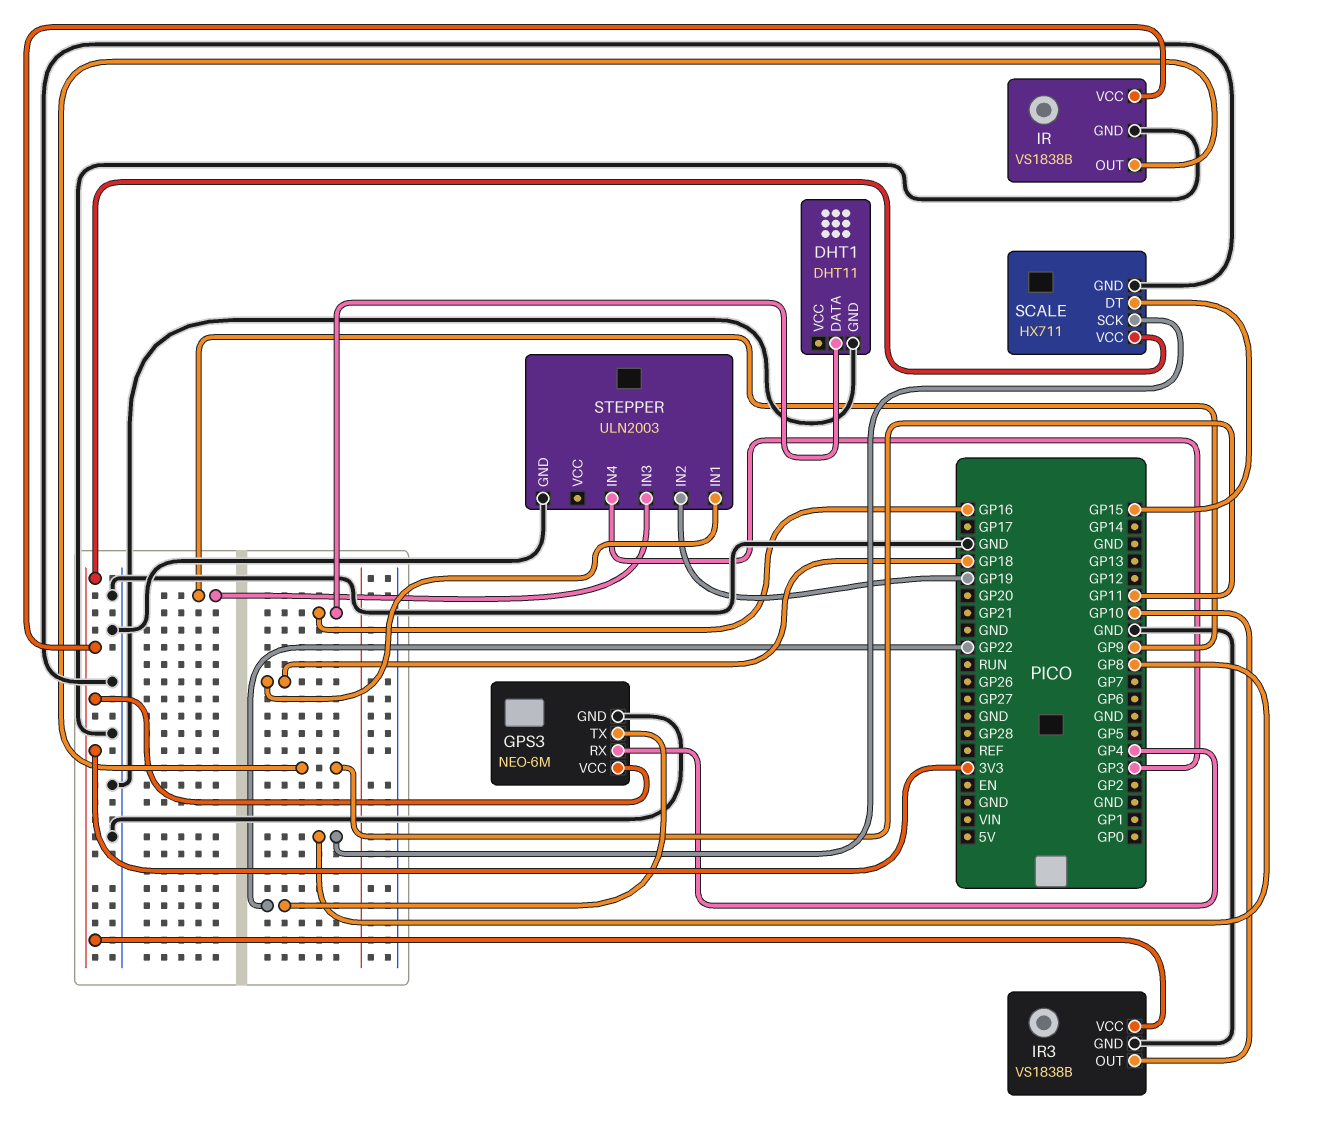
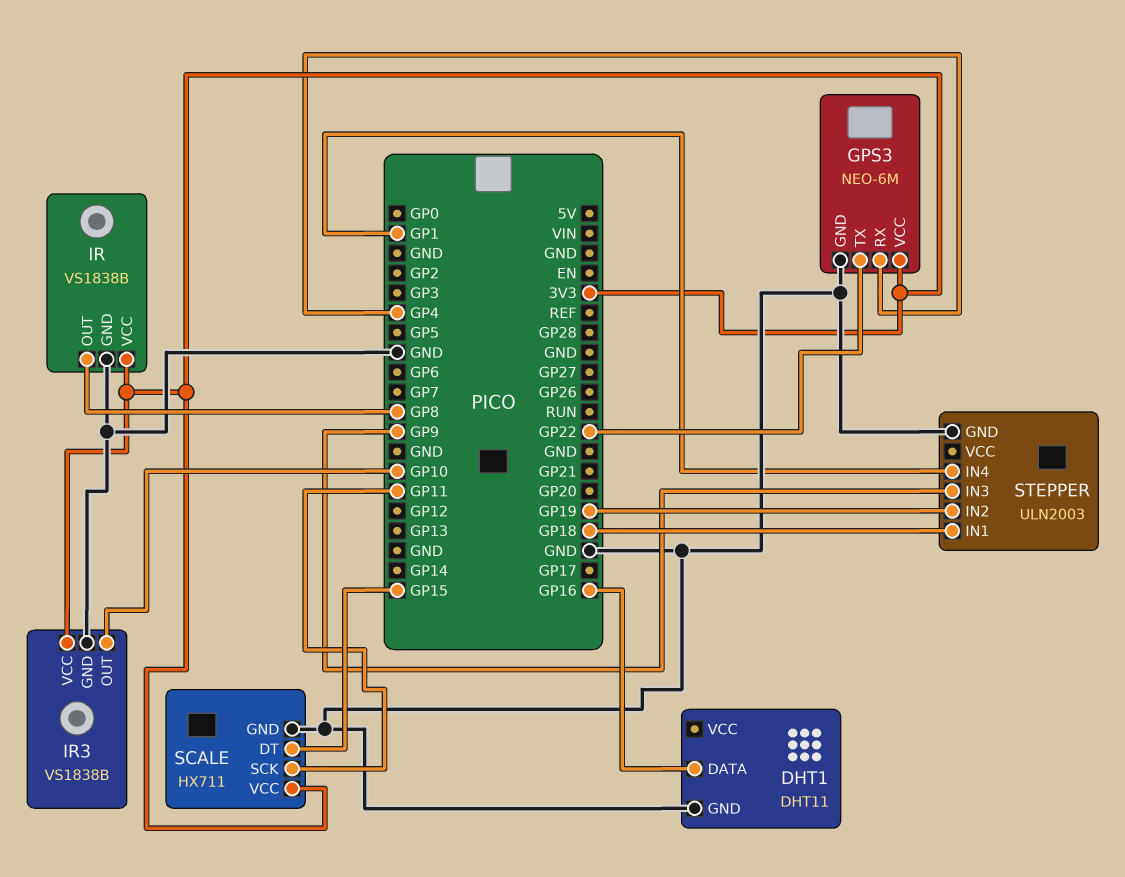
IR pin OUT: GP11 -> GP8
SCALE pin SCK: GP8 -> GP11
STEPPER pin IN4: GP3 -> GP1

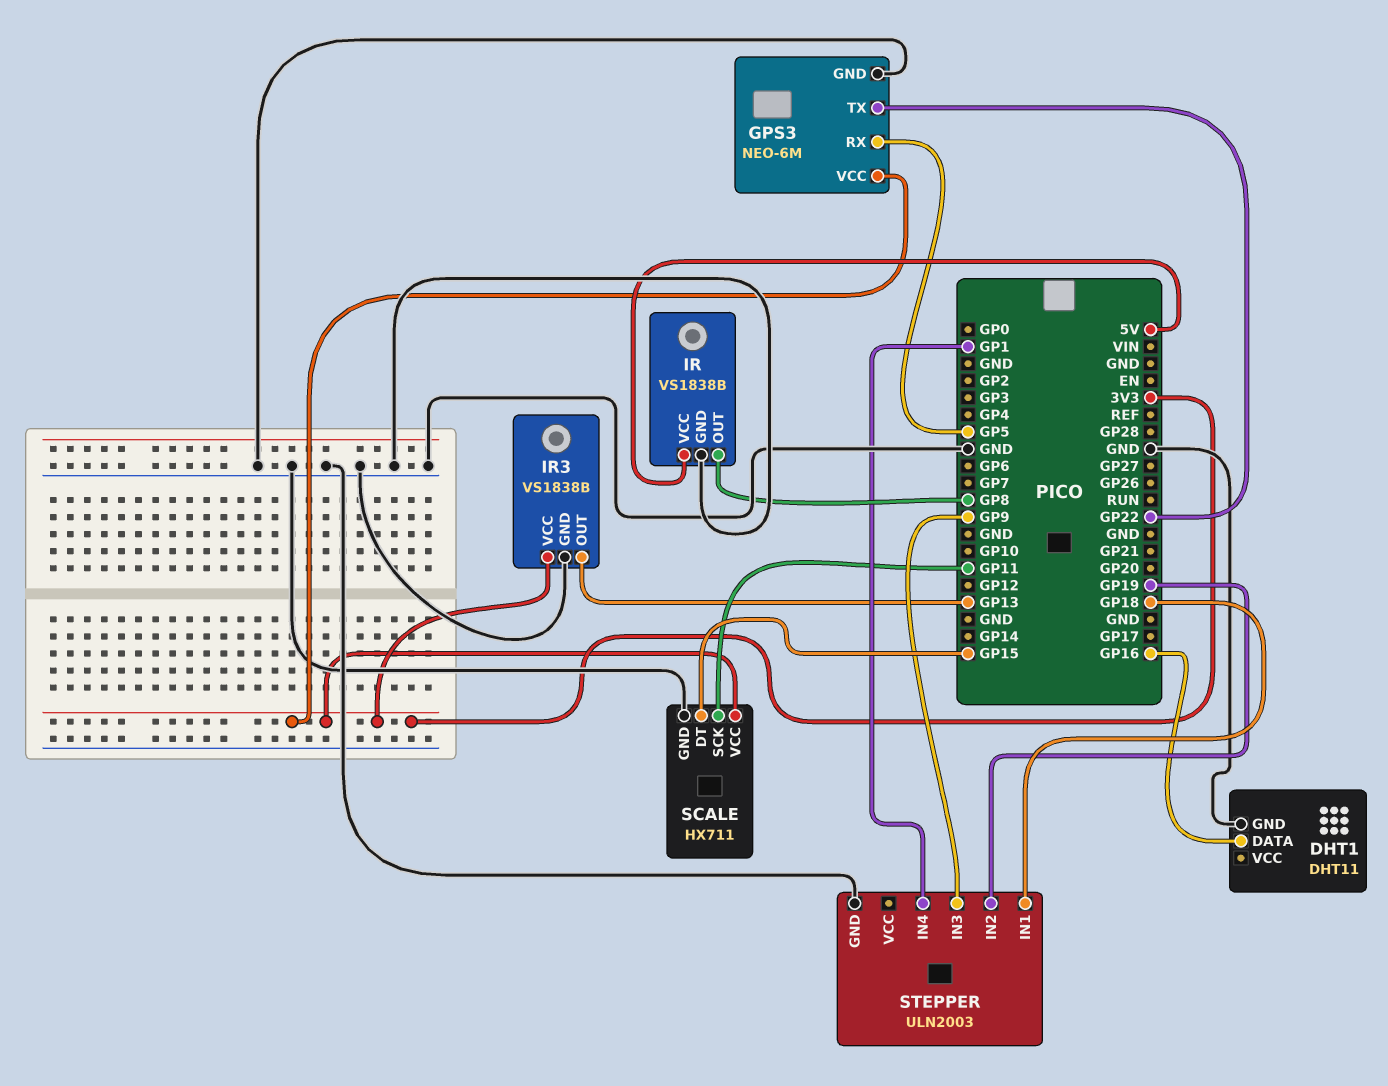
GPS3 pin RX: GP4 -> GP5
IR pin VCC: 3V3 -> 5V
IR3 pin OUT: GP10 -> GP13

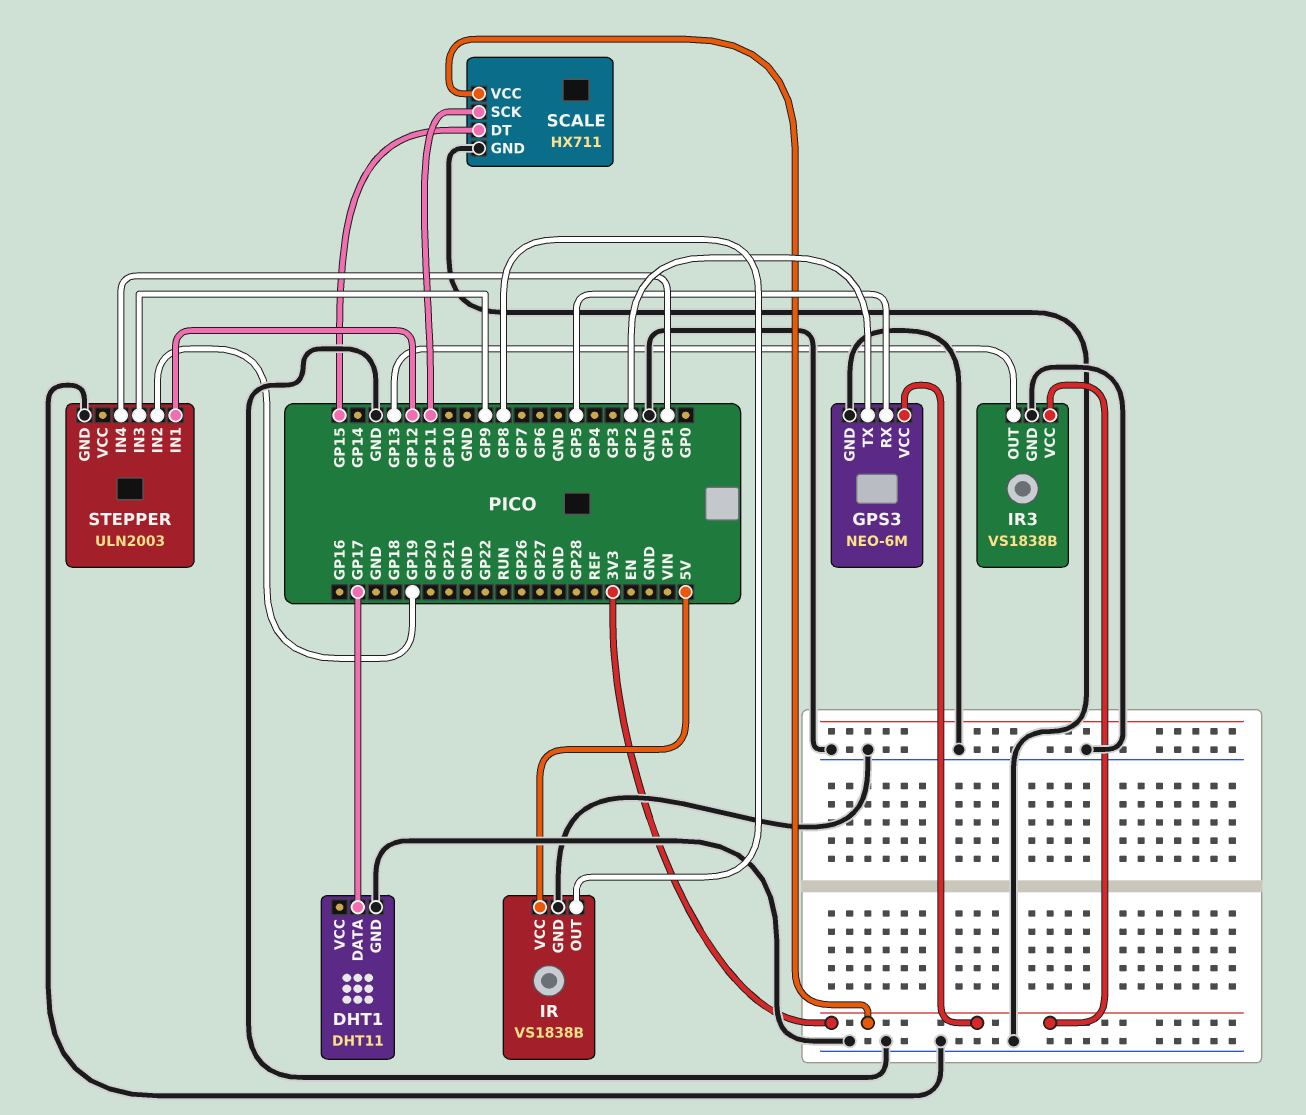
DHT1 pin DATA: GP16 -> GP17
GPS3 pin TX: GP22 -> GP2
STEPPER pin IN1: GP18 -> GP12

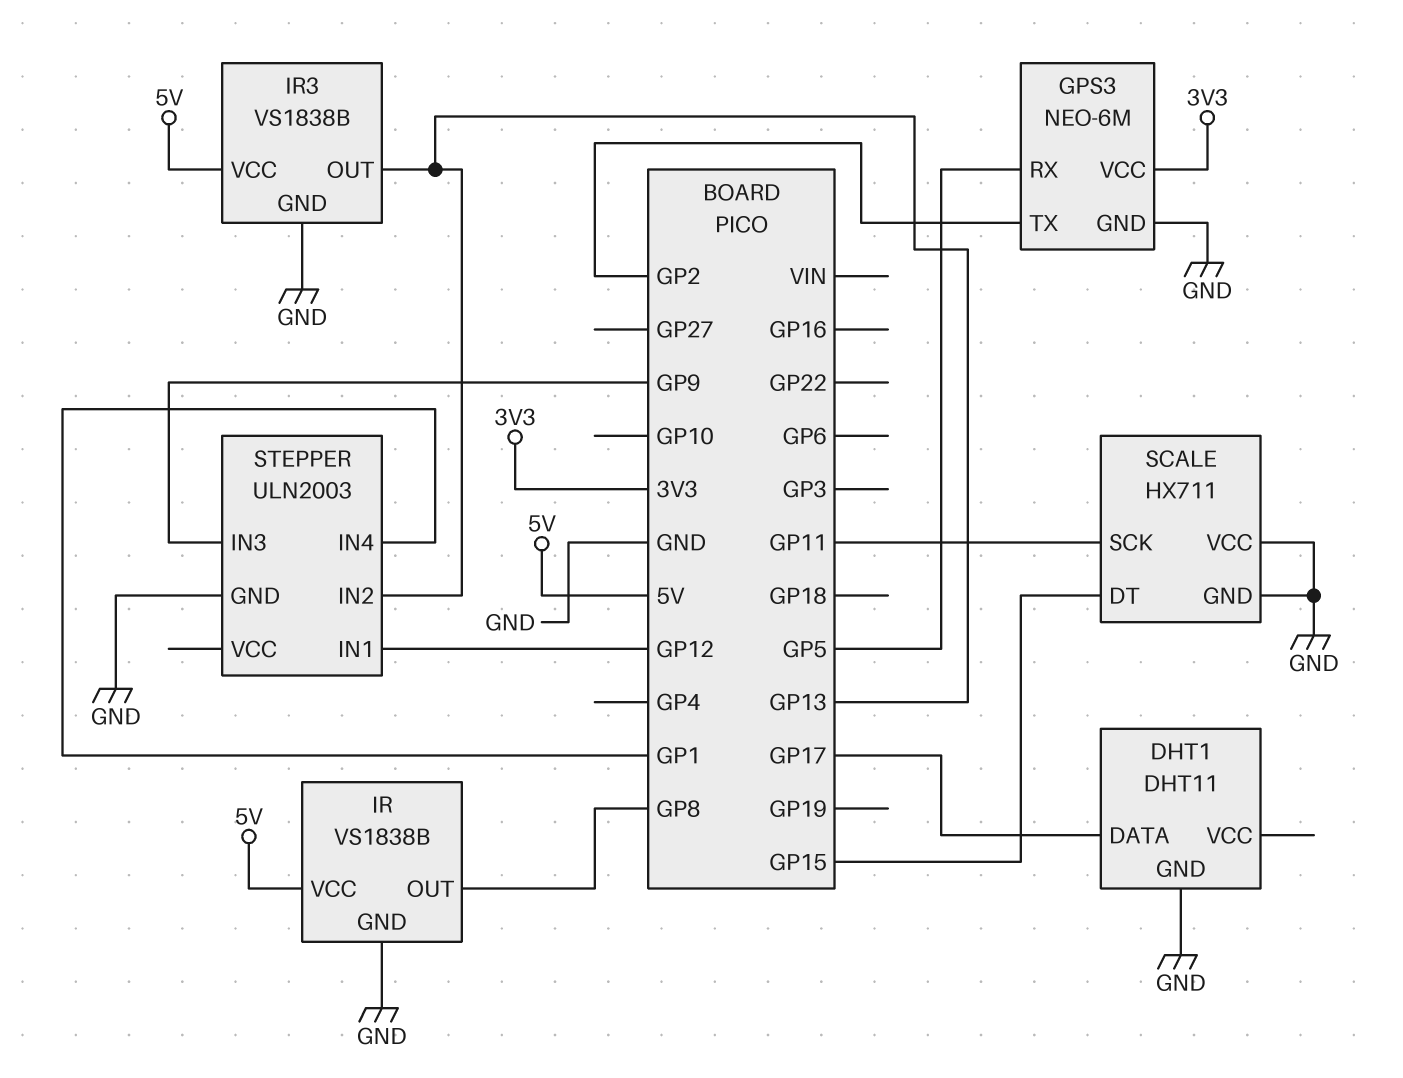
IR3 pin VCC: 3V3 -> 5V
SCALE pin VCC: 3V3 -> GND
STEPPER pin IN2: GP19 -> GP13

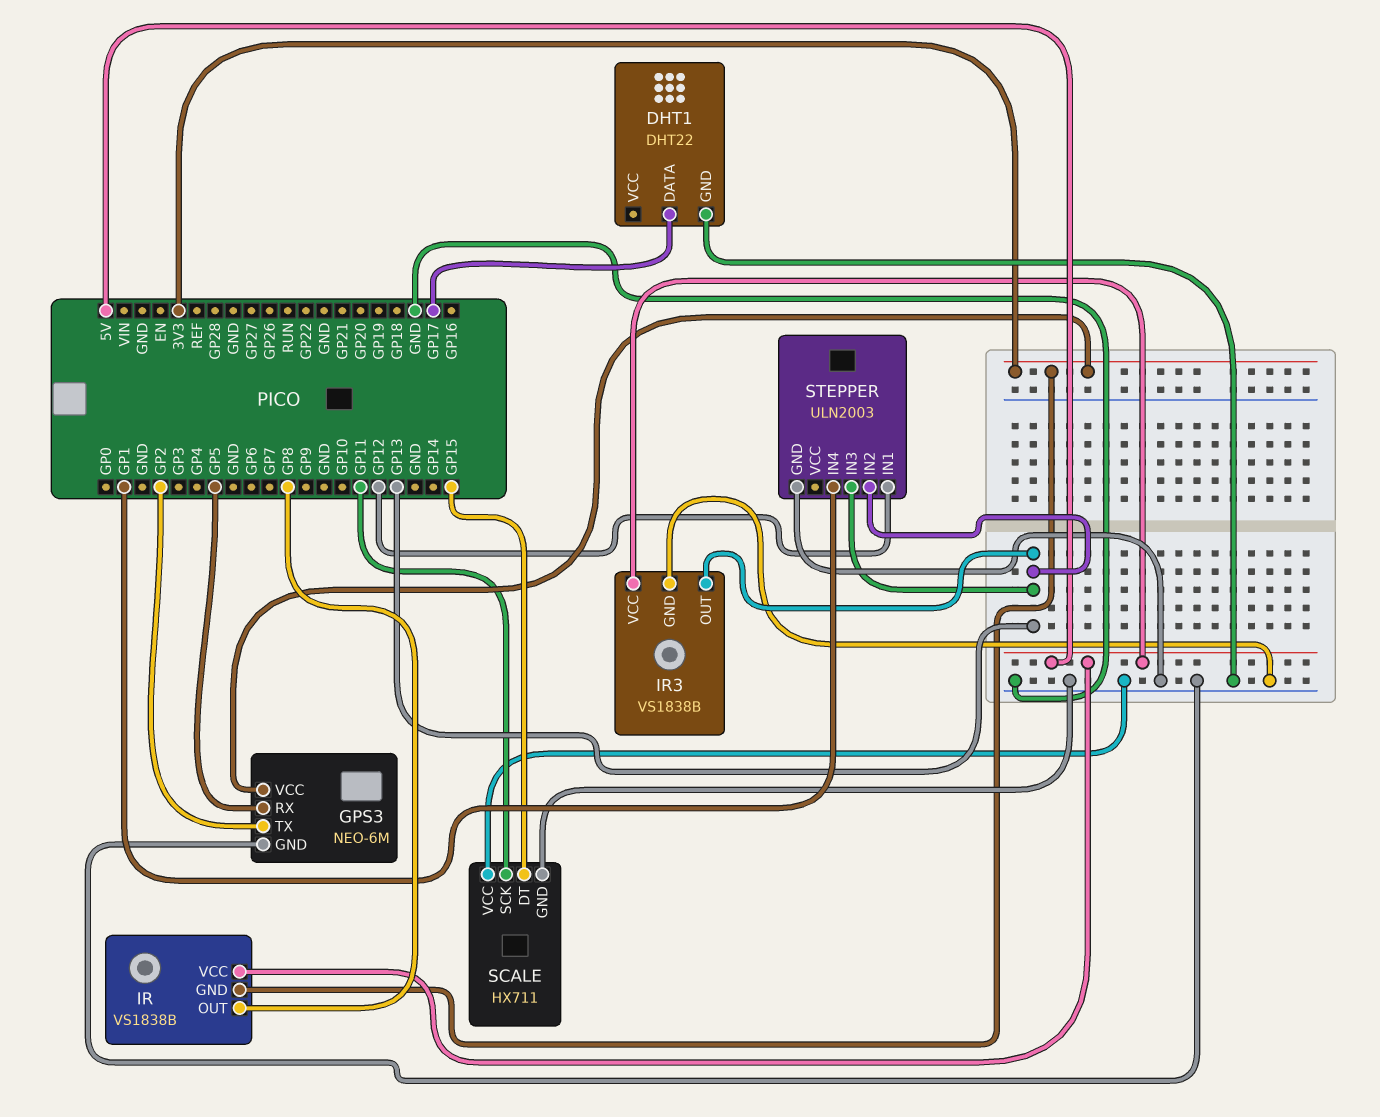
DHT1: DHT11 -> DHT22
IR pin GND: GND -> 3V3
STEPPER pin IN3: GP9 -> GP13

